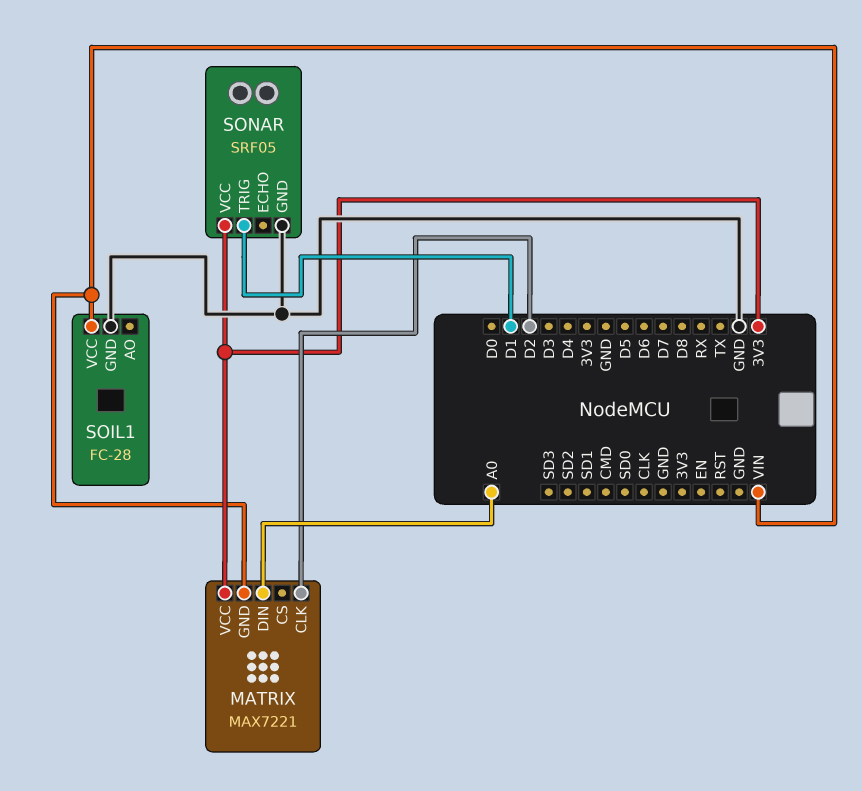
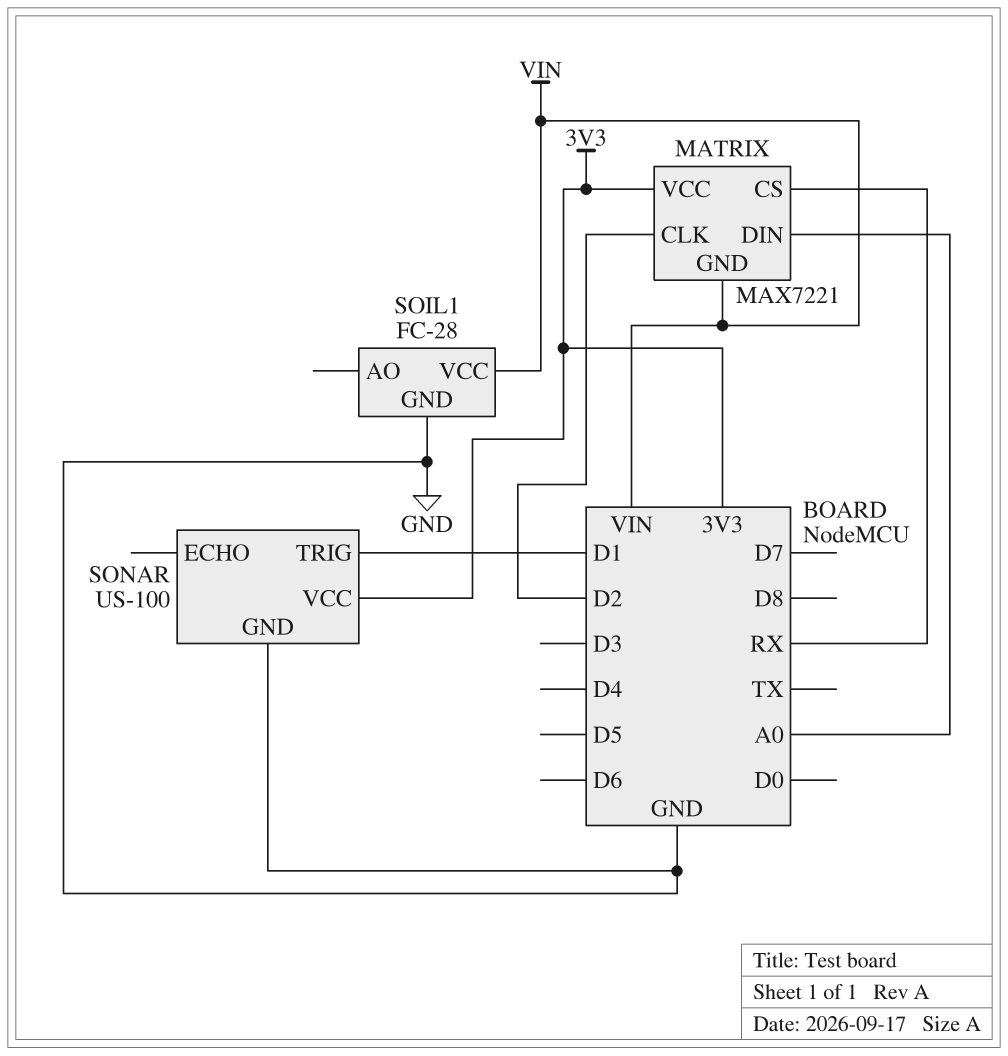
MATRIX pin CS: none -> RX
SONAR: SRF05 -> US-100

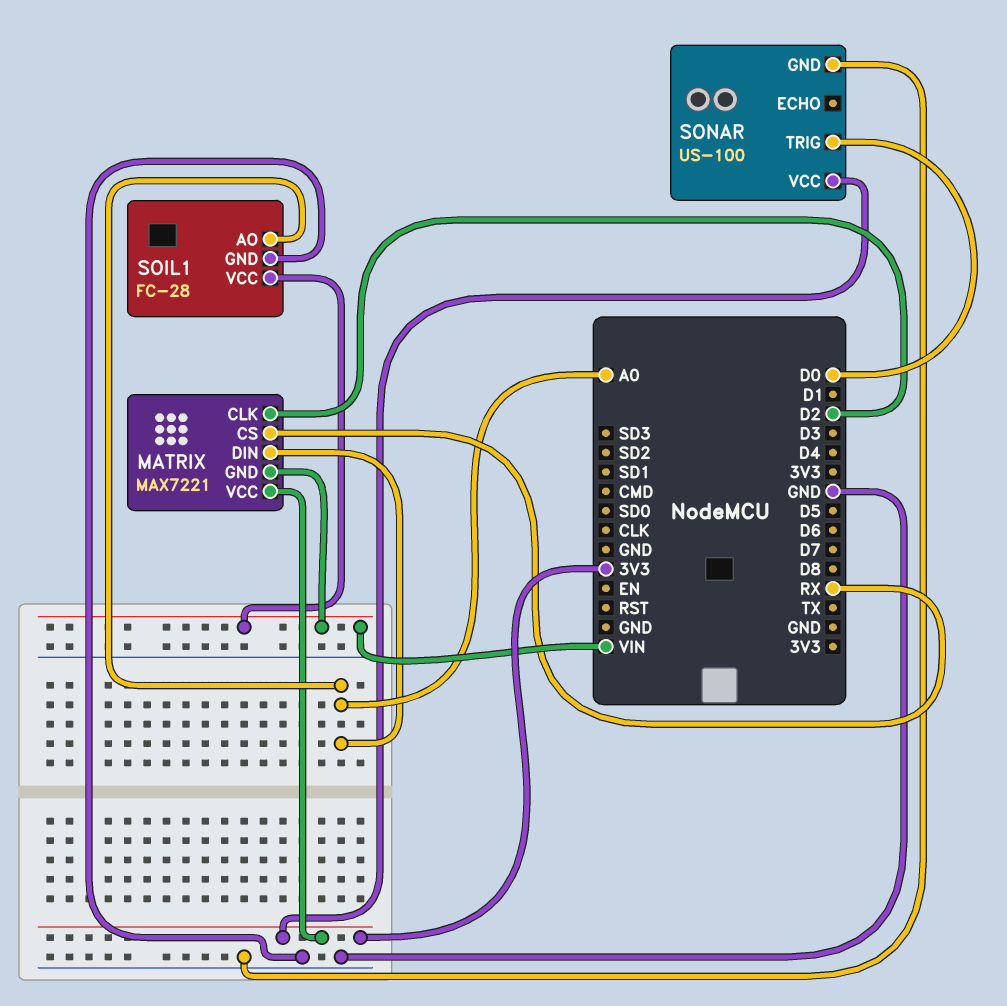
SOIL1 pin AO: none -> A0
SONAR pin TRIG: D1 -> D0

